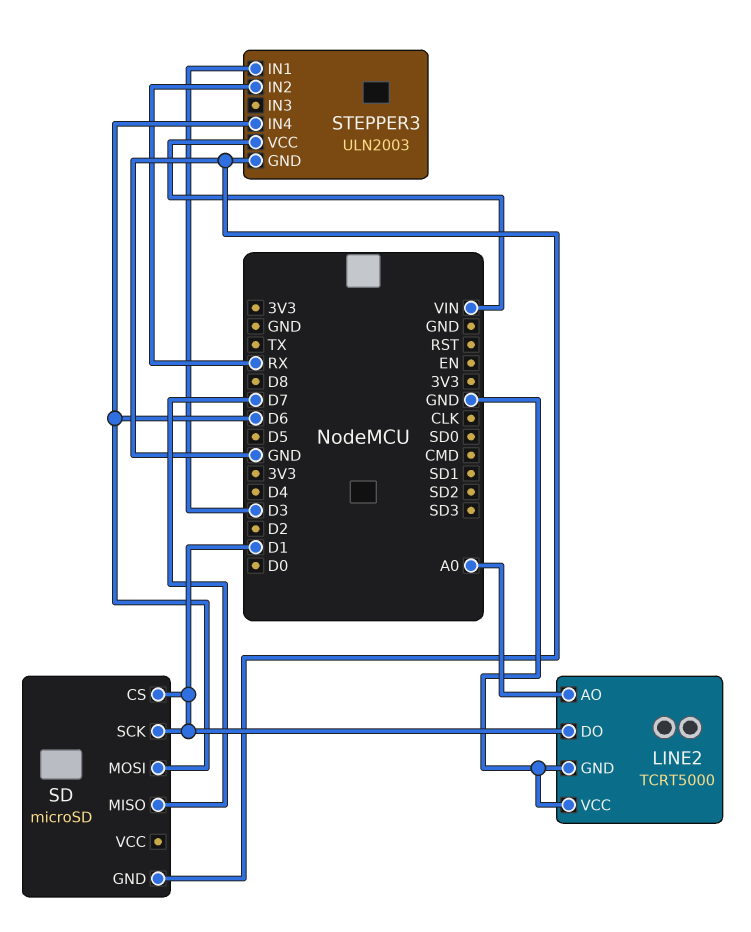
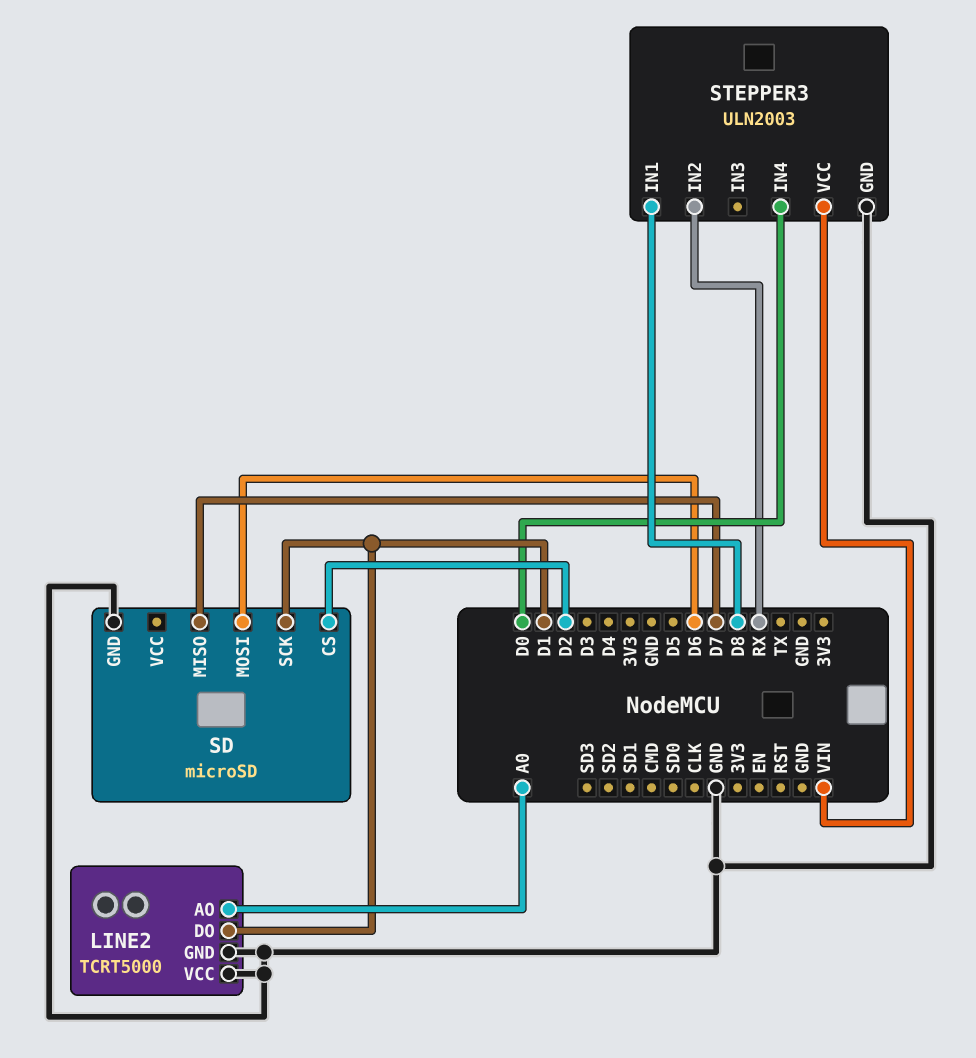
SD pin CS: D1 -> D2
STEPPER3 pin IN1: D3 -> D8
STEPPER3 pin IN4: D6 -> D0

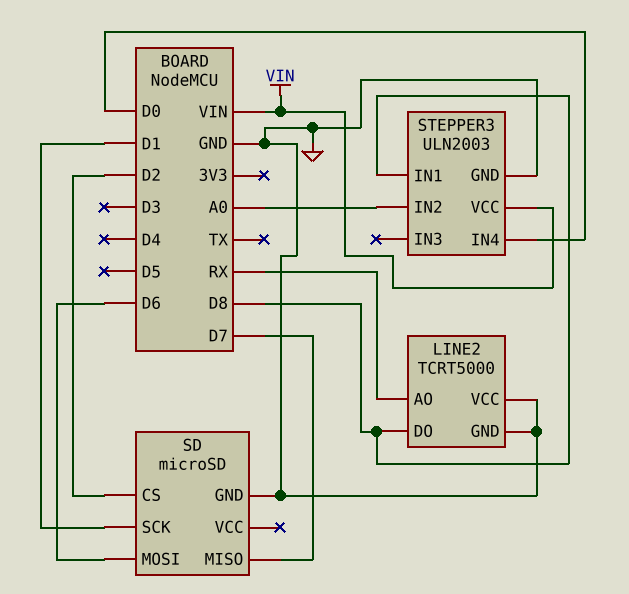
LINE2 pin AO: A0 -> RX
LINE2 pin DO: D1 -> D8
STEPPER3 pin IN2: RX -> A0

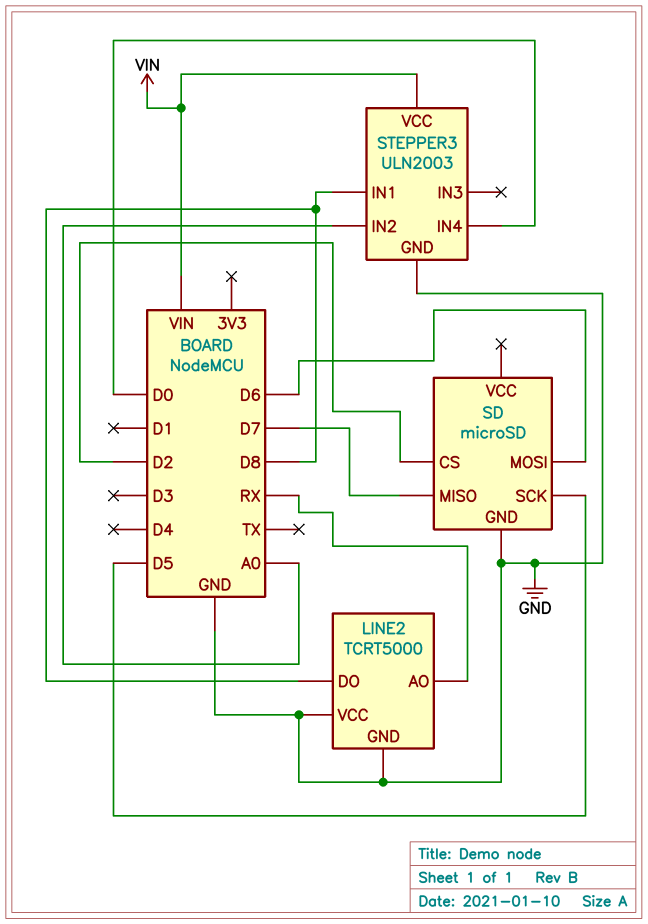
SD pin SCK: D1 -> D5

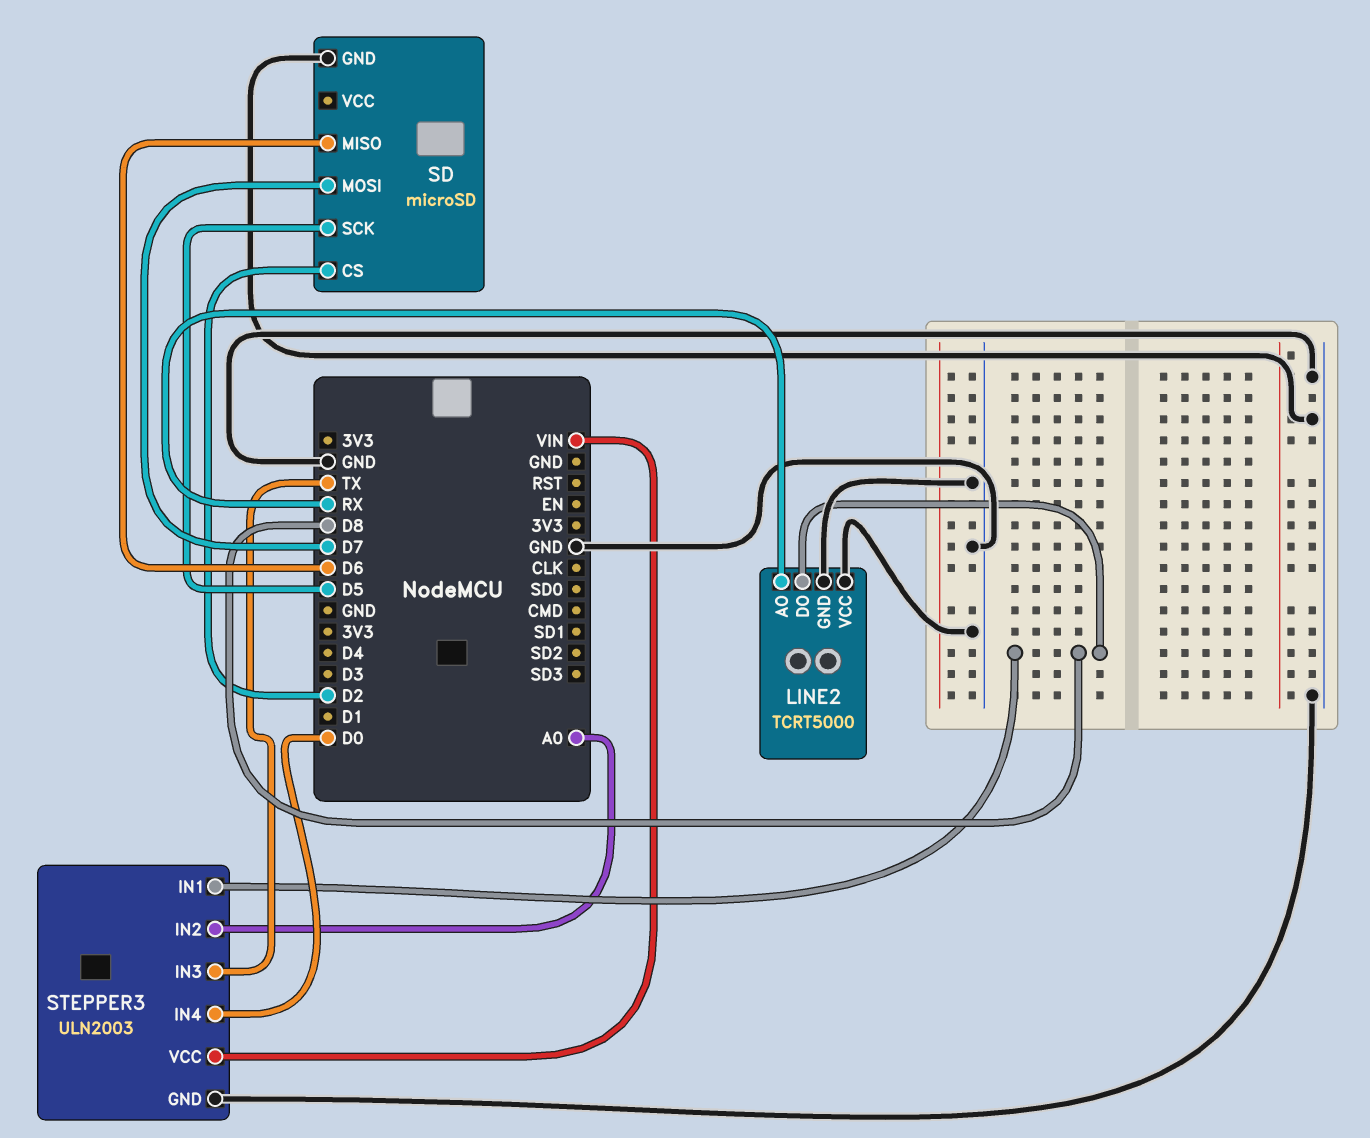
SD pin MISO: D7 -> D6
SD pin MOSI: D6 -> D7
STEPPER3 pin IN3: none -> TX

